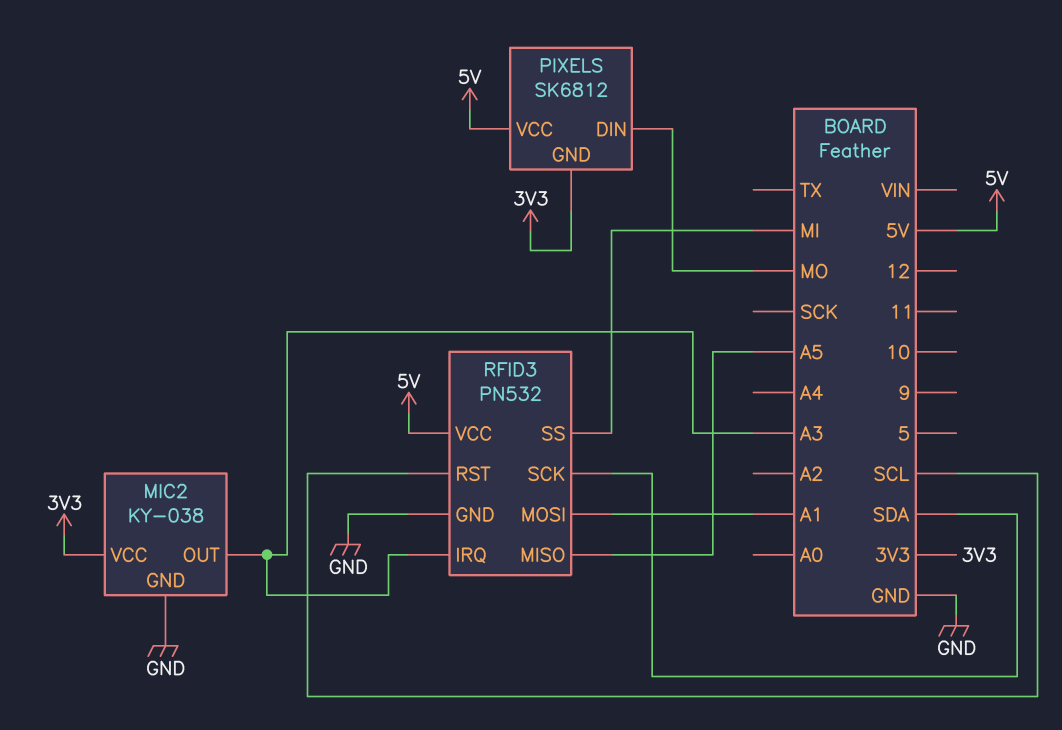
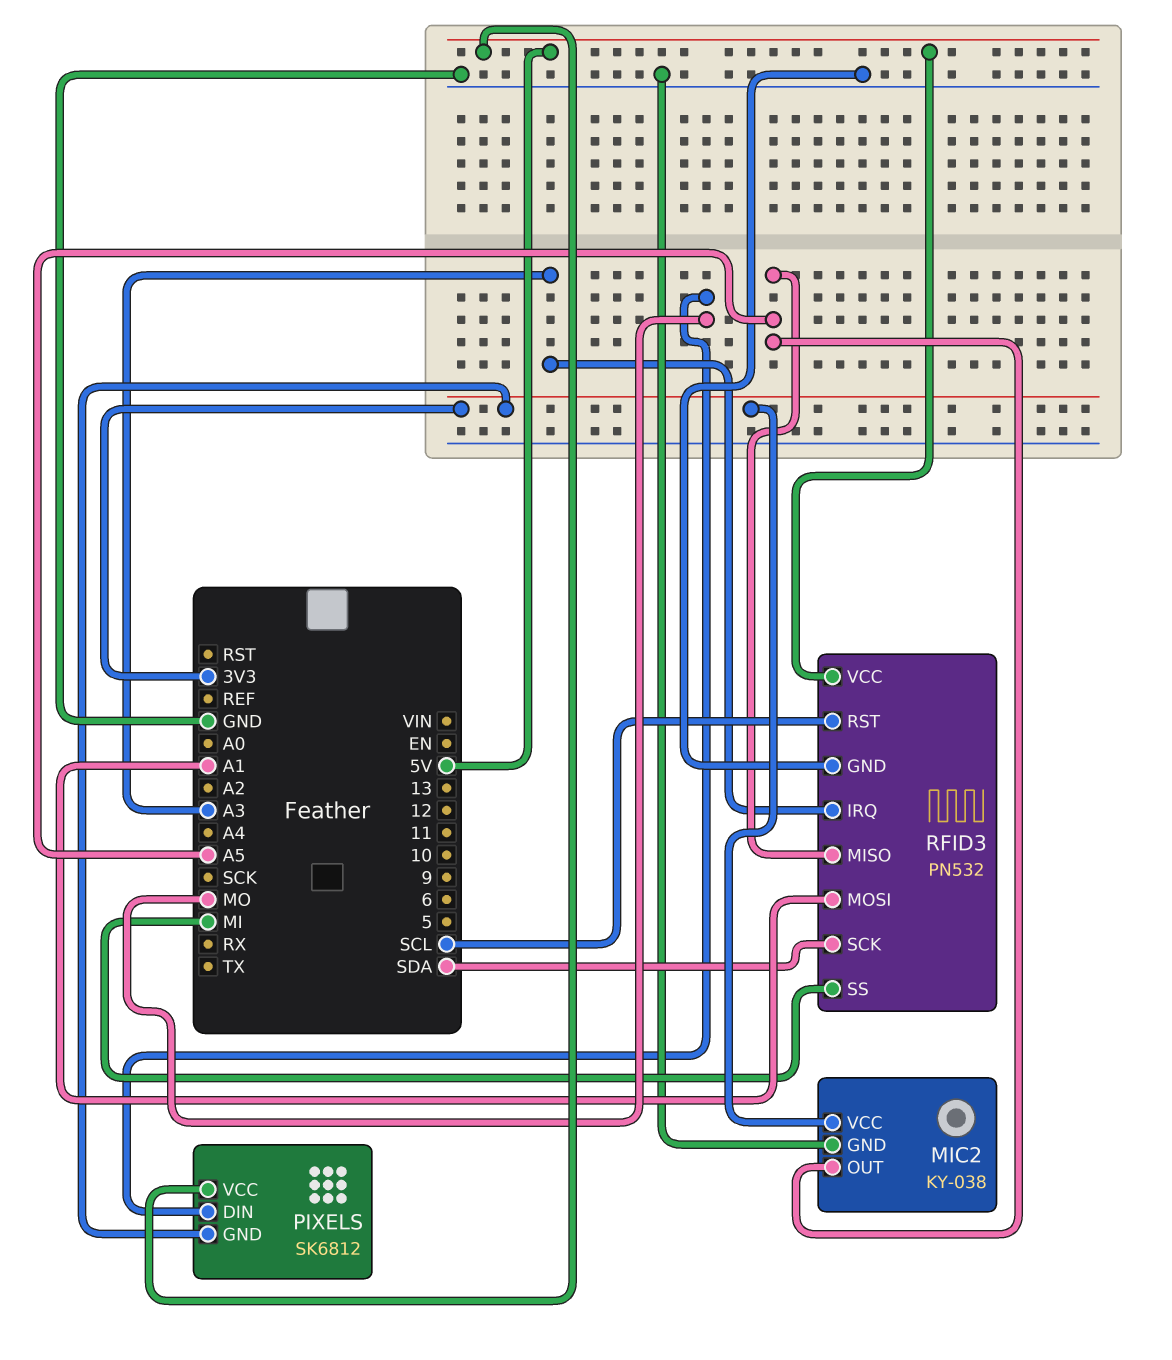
MIC2 pin OUT: A3 -> A5

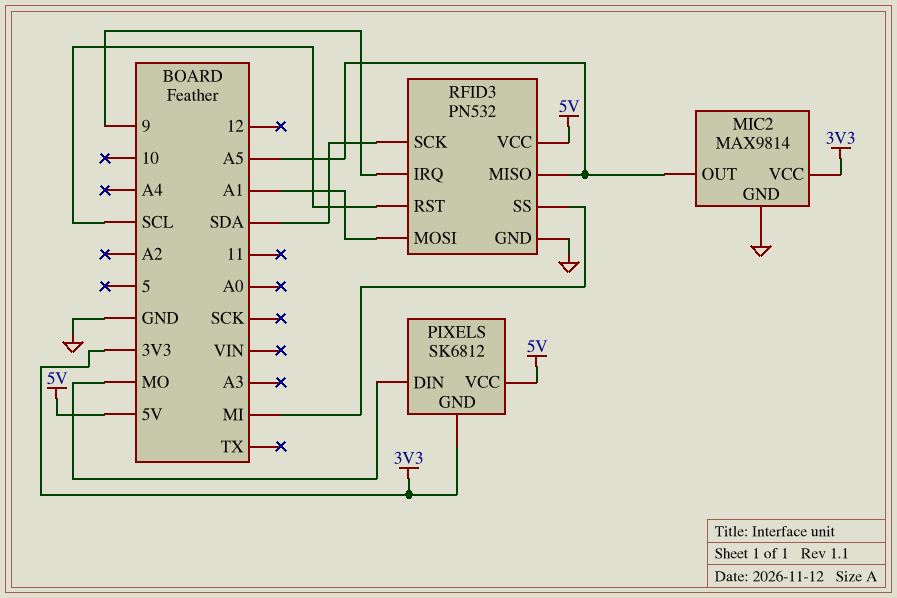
MIC2: KY-038 -> MAX9814
RFID3 pin IRQ: A3 -> 9

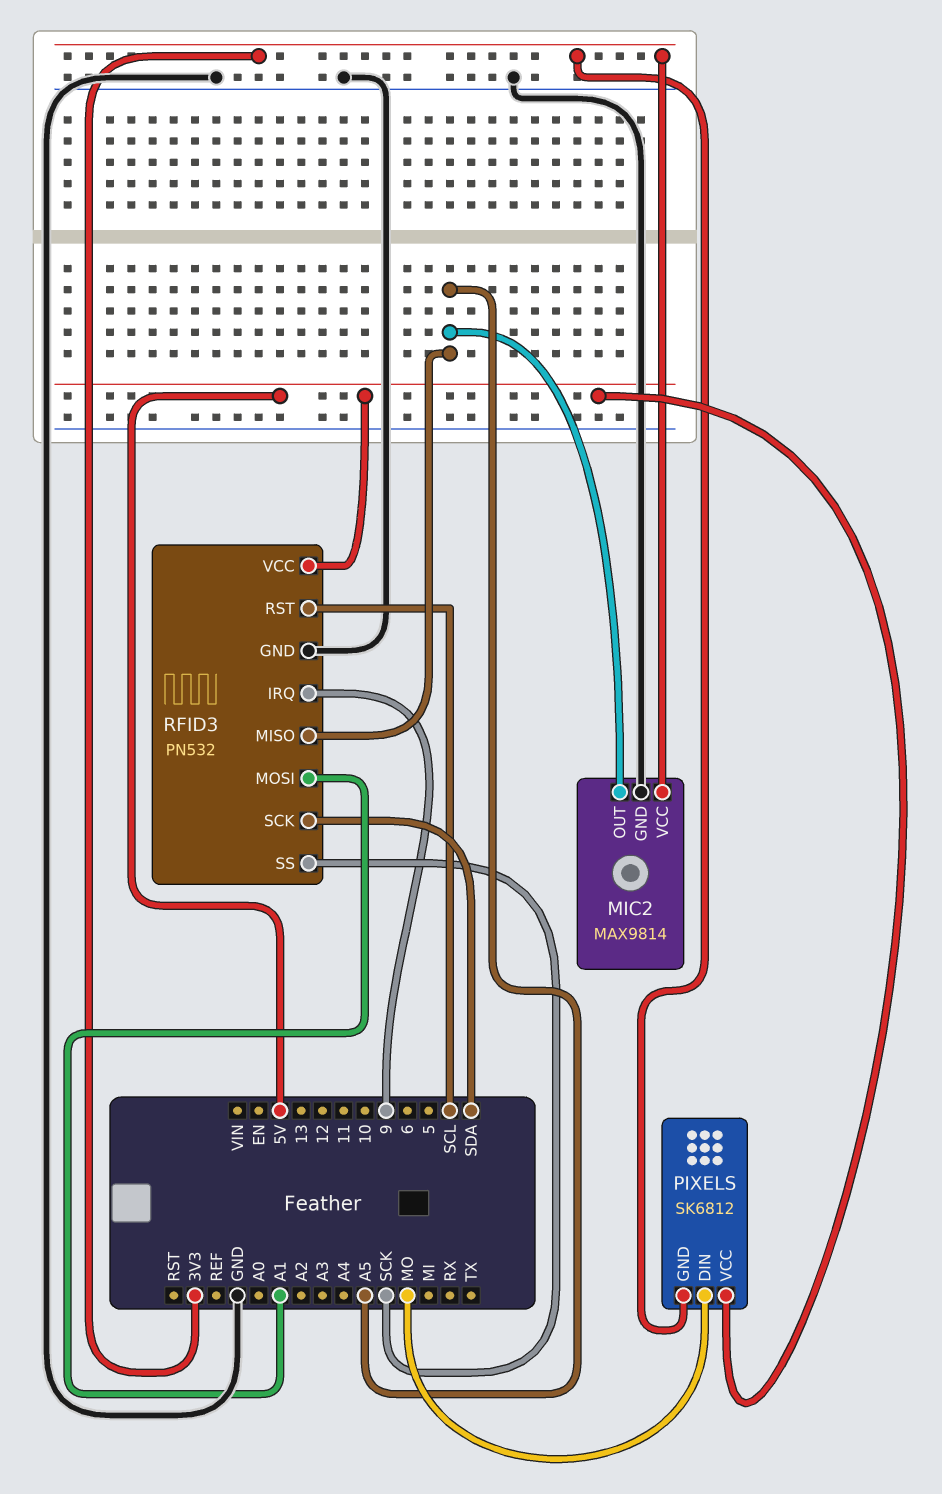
RFID3 pin SS: MI -> SCK

